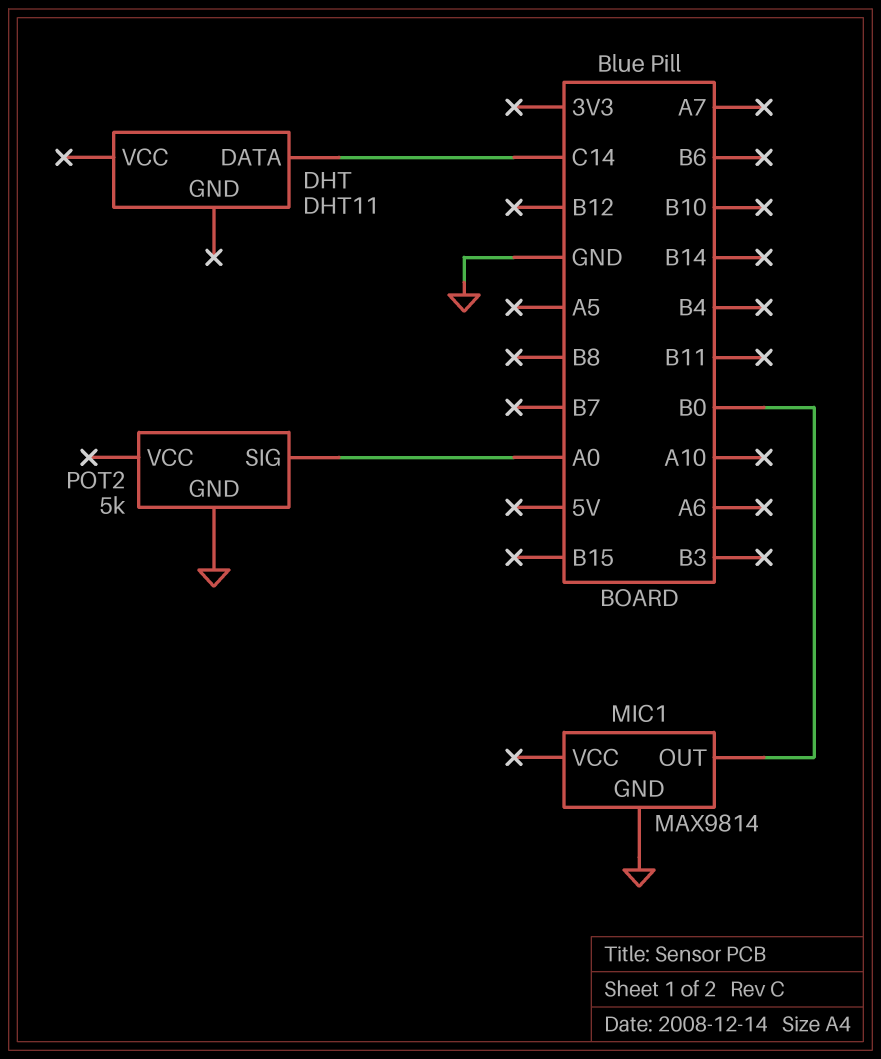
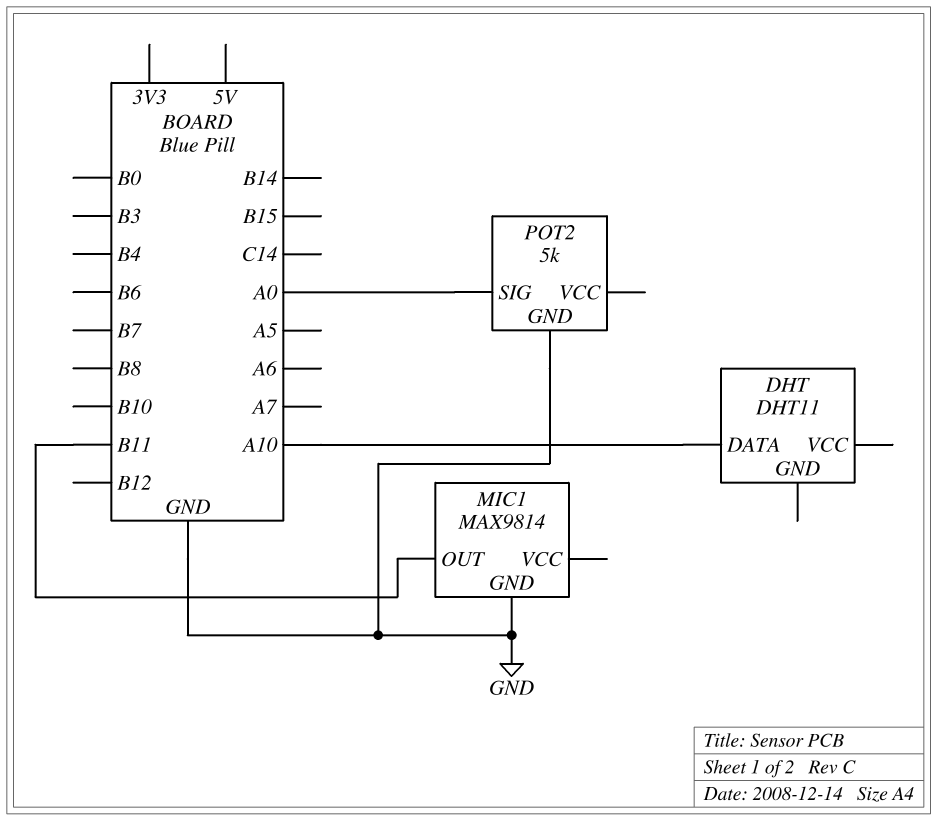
DHT pin DATA: C14 -> A10
MIC1 pin OUT: B0 -> B11

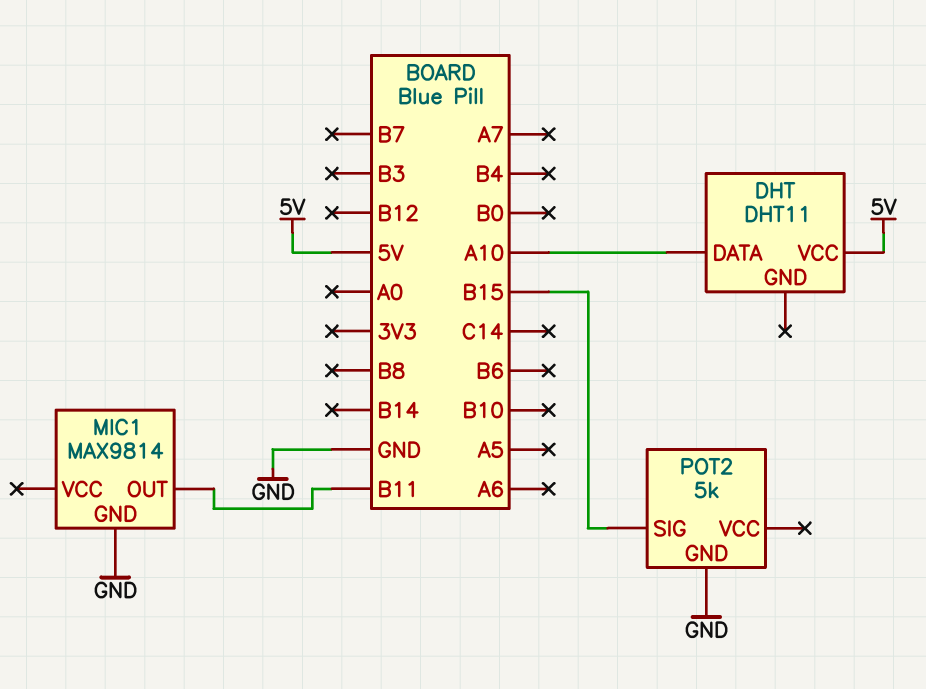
DHT pin VCC: none -> 5V
POT2 pin SIG: A0 -> B15

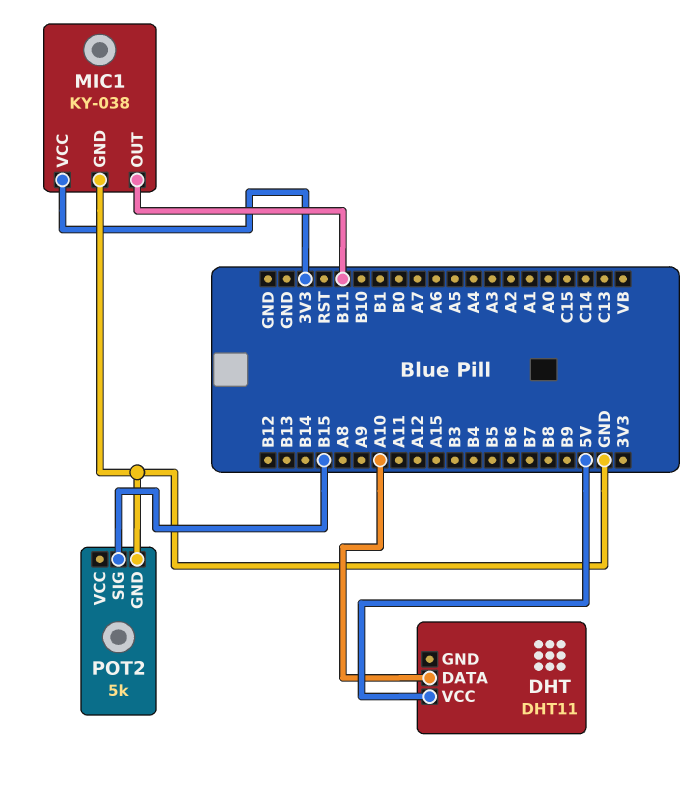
MIC1: MAX9814 -> KY-038
MIC1 pin VCC: none -> 3V3

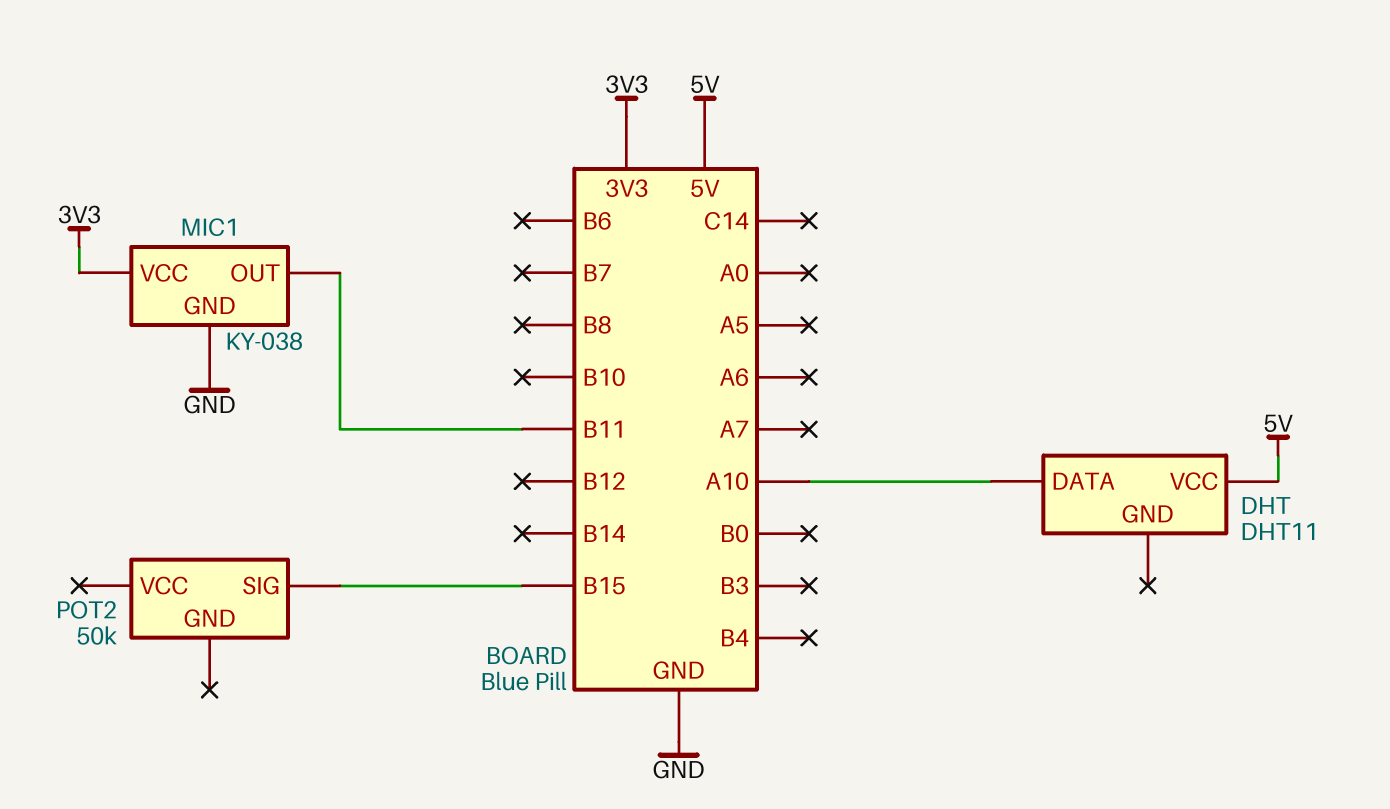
POT2: 5k -> 50k
POT2 pin GND: GND -> none

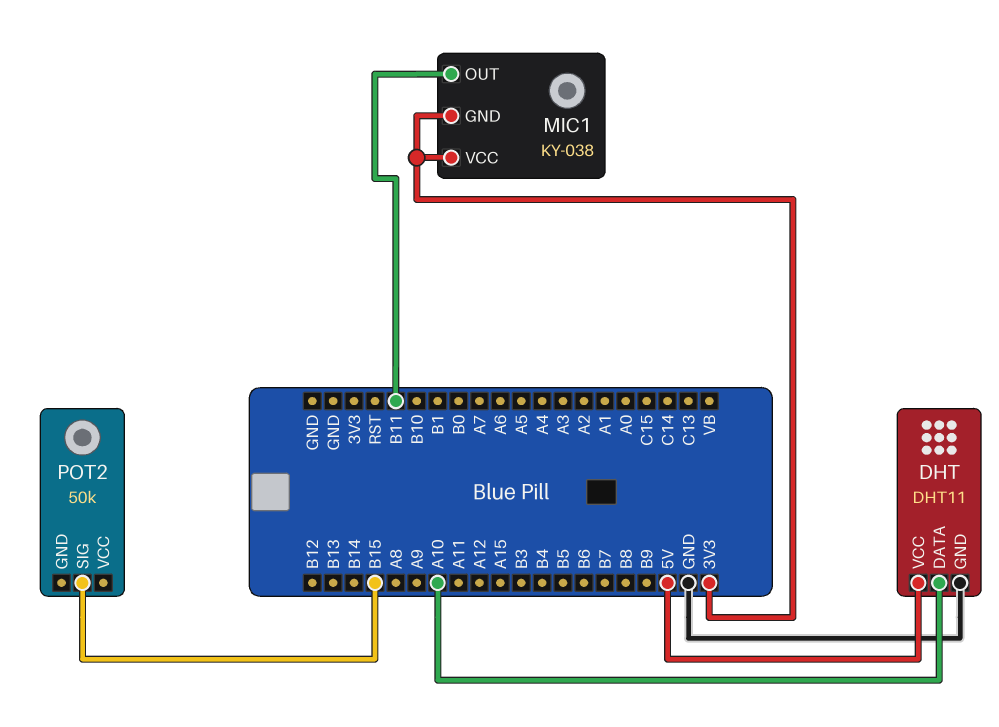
DHT pin GND: none -> GND
MIC1 pin GND: GND -> 3V3

